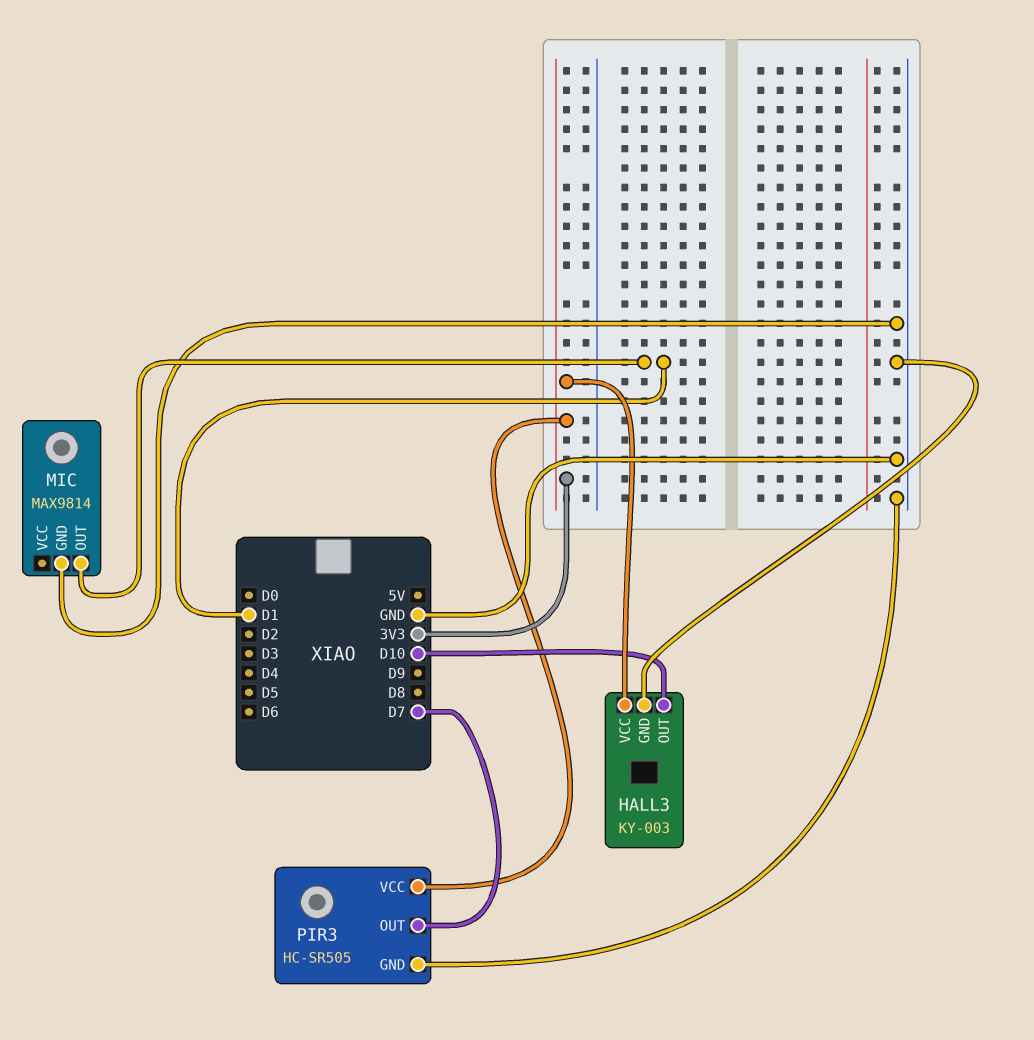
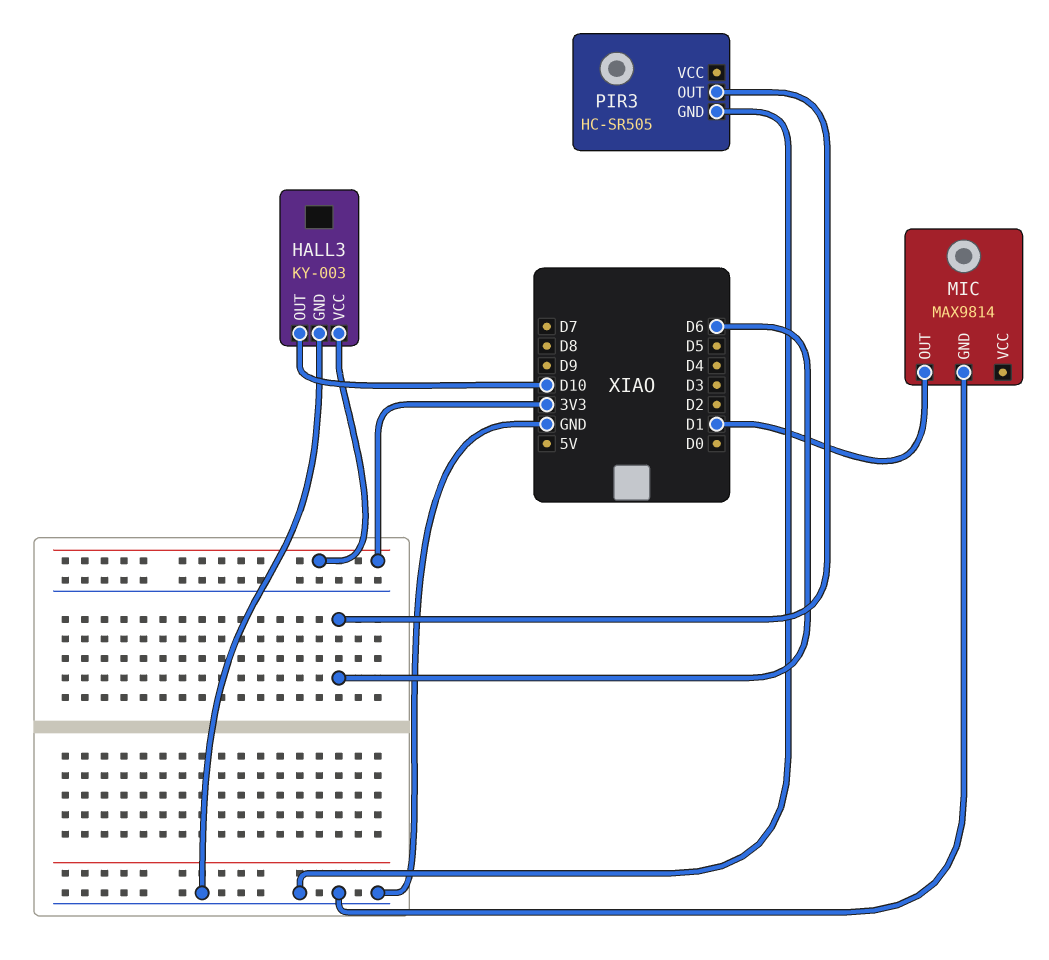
PIR3 pin OUT: D7 -> D6
PIR3 pin VCC: 3V3 -> none

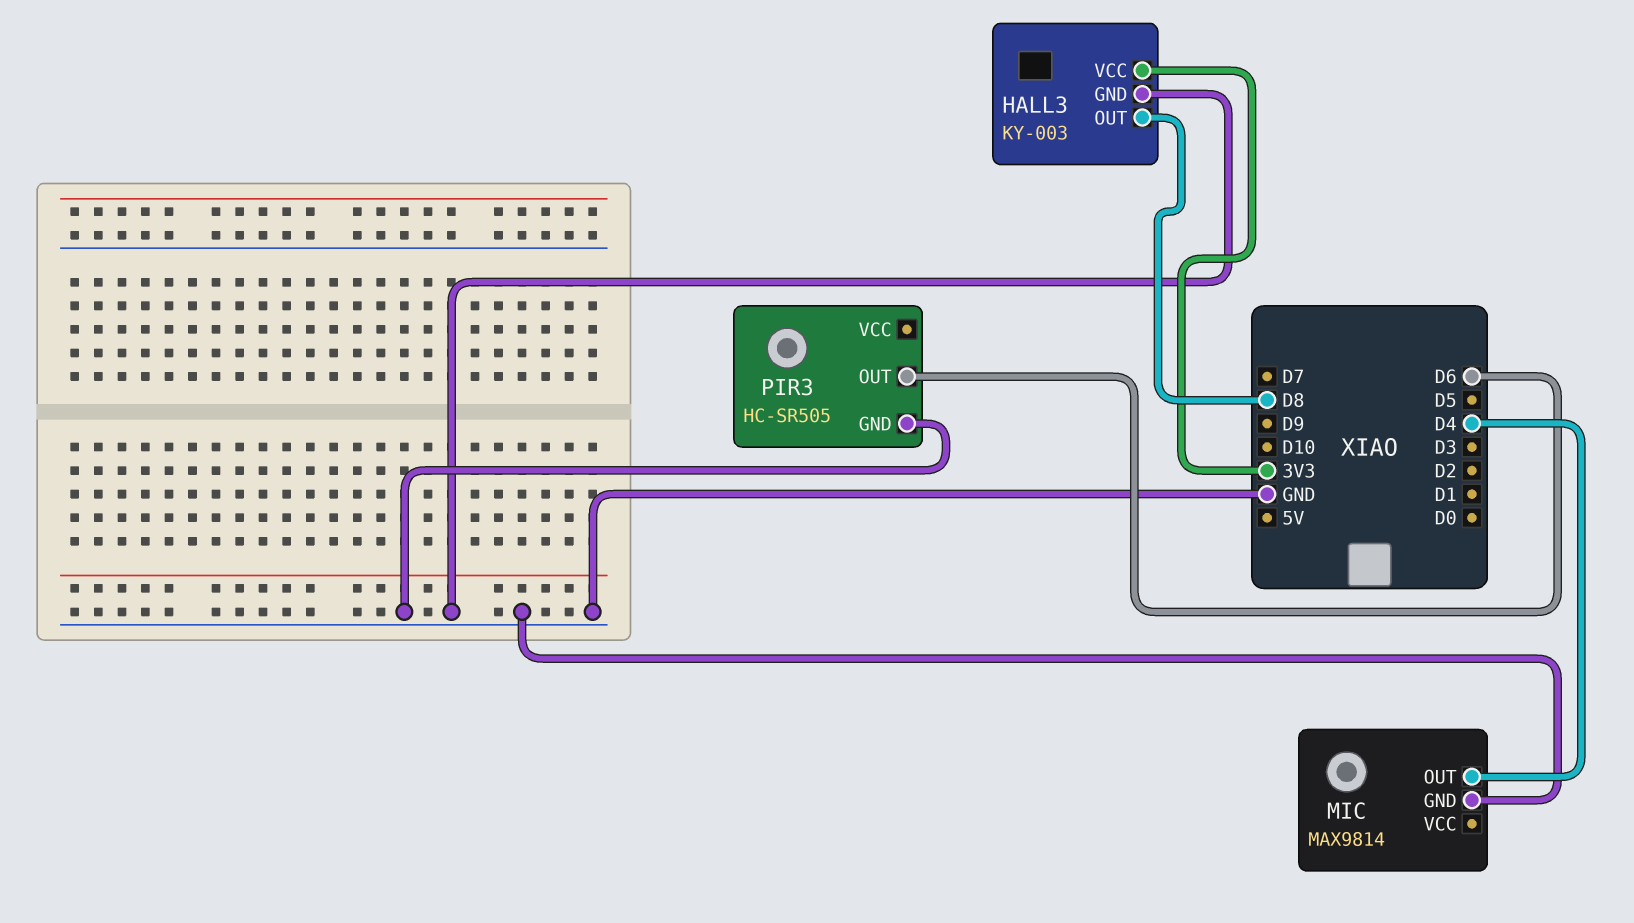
HALL3 pin OUT: D10 -> D8
MIC pin OUT: D1 -> D4

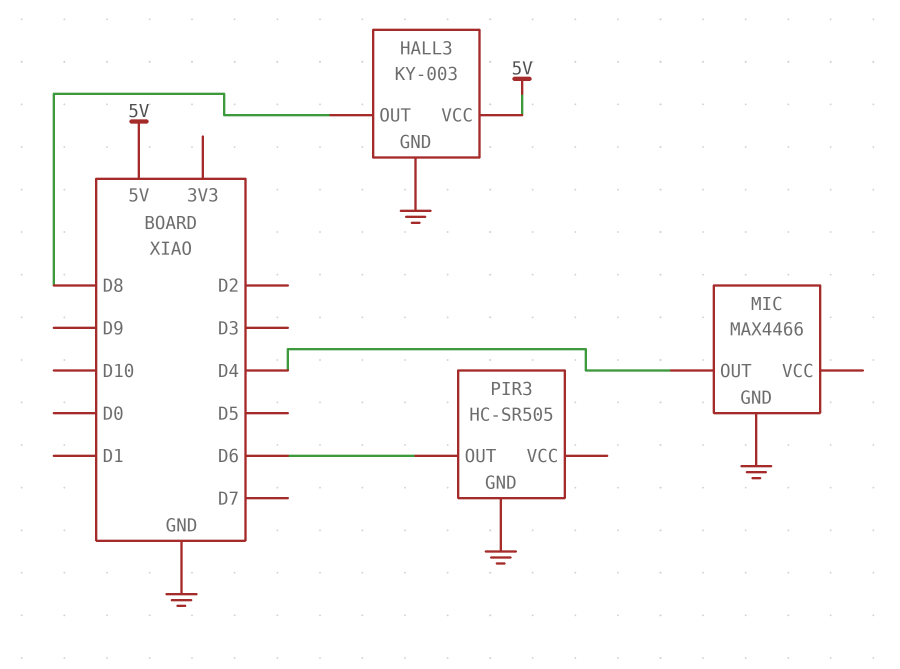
HALL3 pin VCC: 3V3 -> 5V
MIC: MAX9814 -> MAX4466

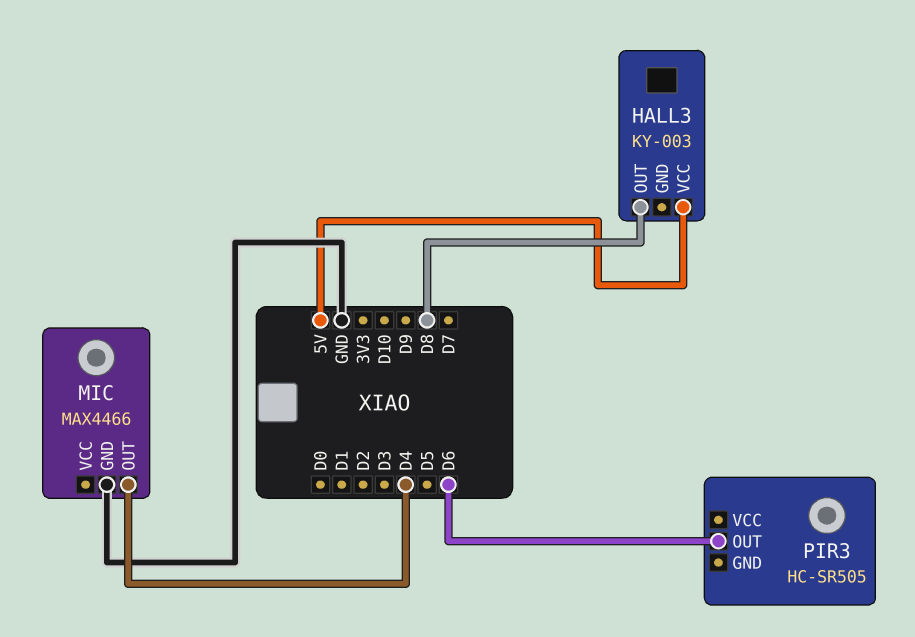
HALL3 pin GND: GND -> none
PIR3 pin GND: GND -> none

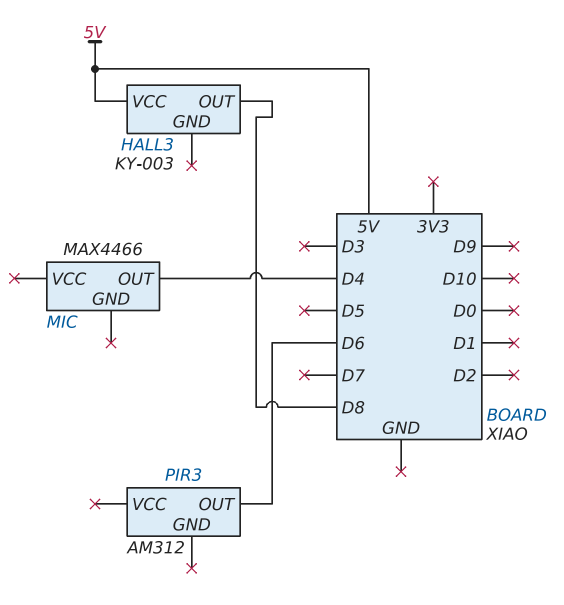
MIC pin GND: GND -> none
PIR3: HC-SR505 -> AM312

